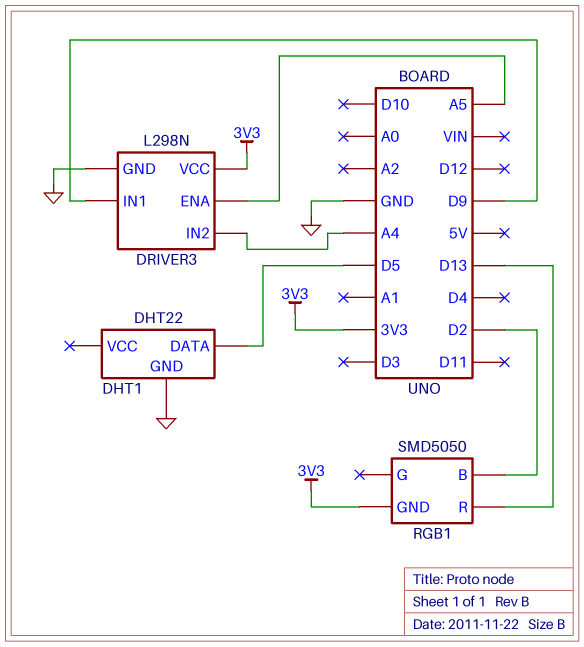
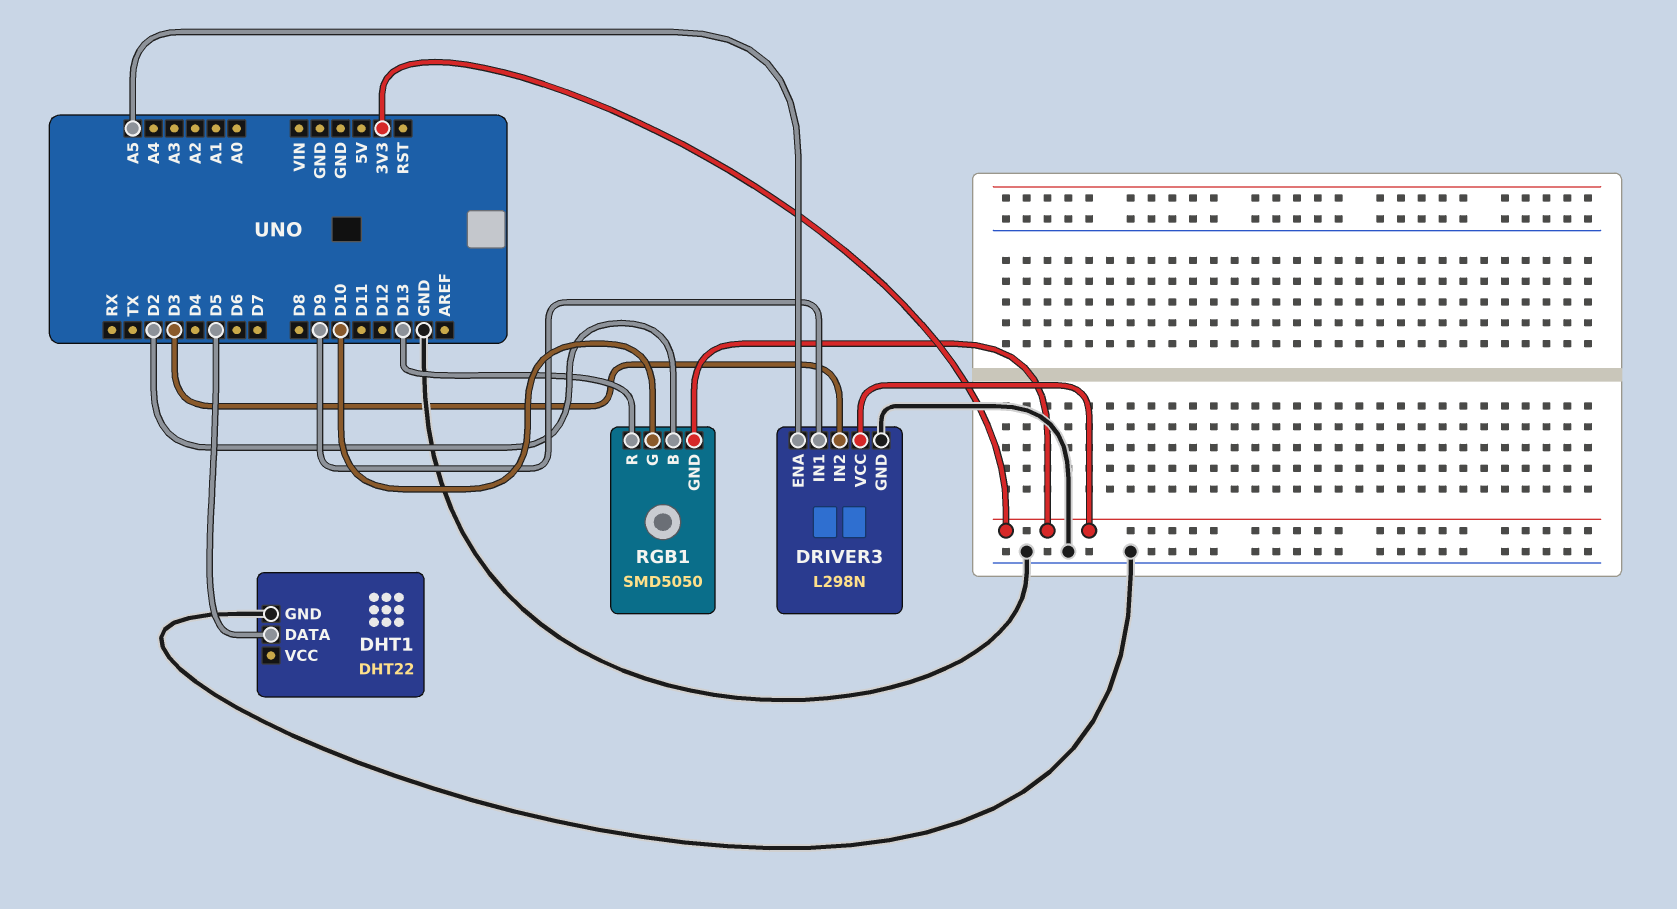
DRIVER3 pin IN2: A4 -> D3
RGB1 pin G: none -> D10

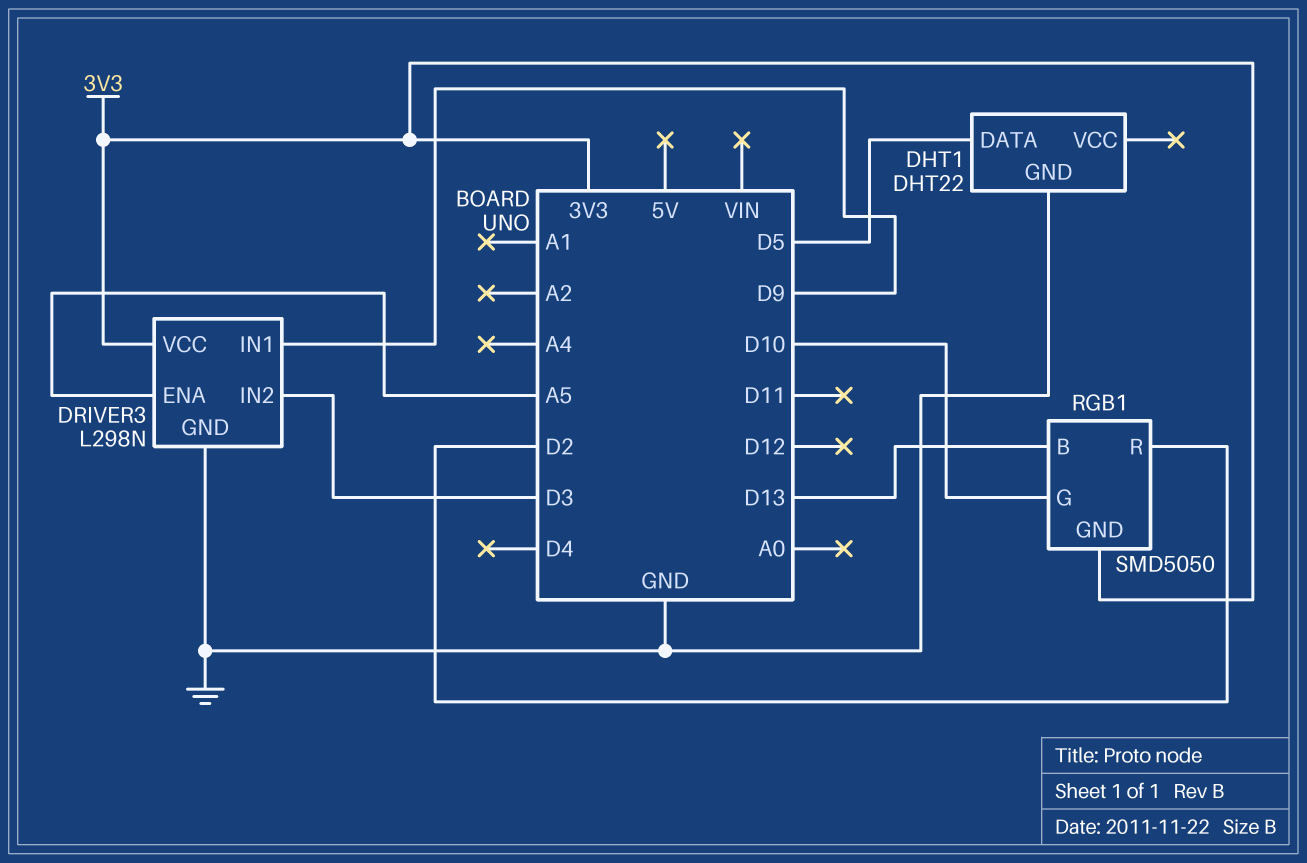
RGB1 pin B: D2 -> D13
RGB1 pin R: D13 -> D2

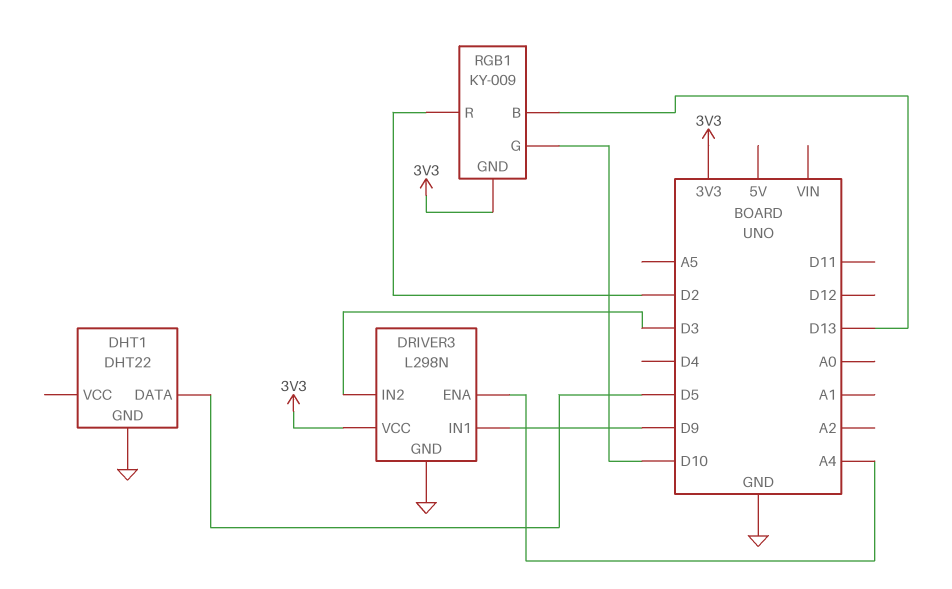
DRIVER3 pin ENA: A5 -> A4
RGB1: SMD5050 -> KY-009

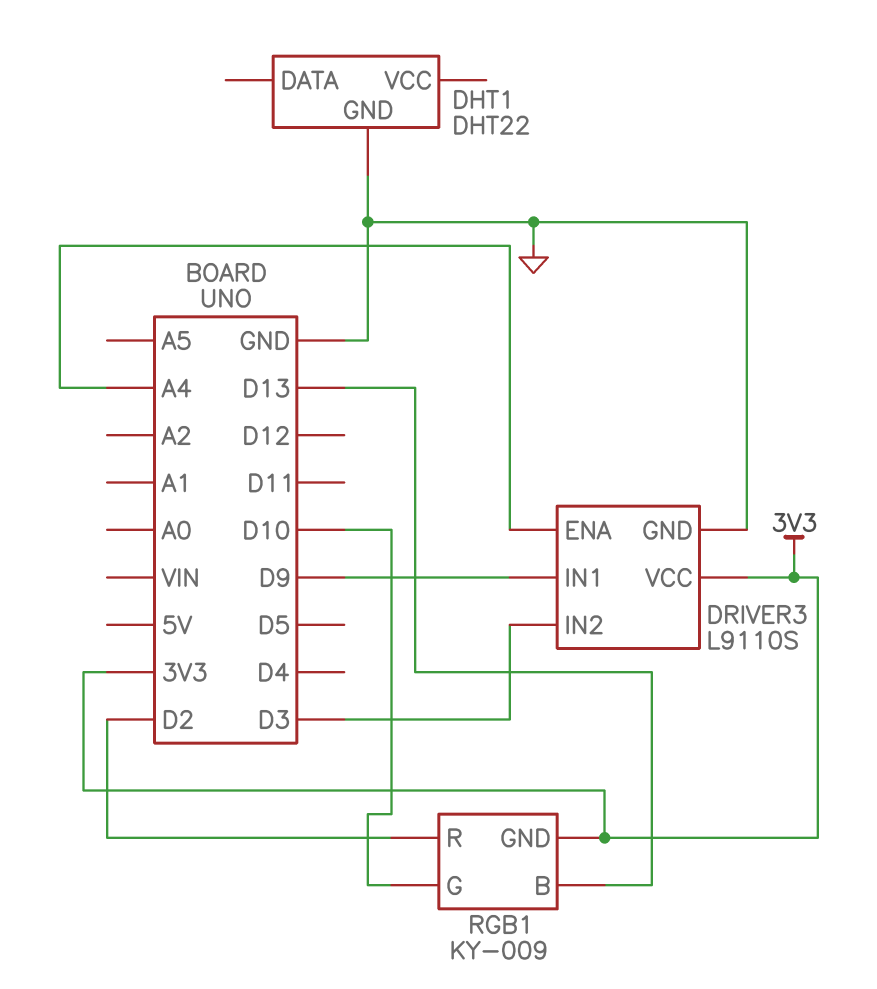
DHT1 pin DATA: D5 -> none
DRIVER3: L298N -> L9110S

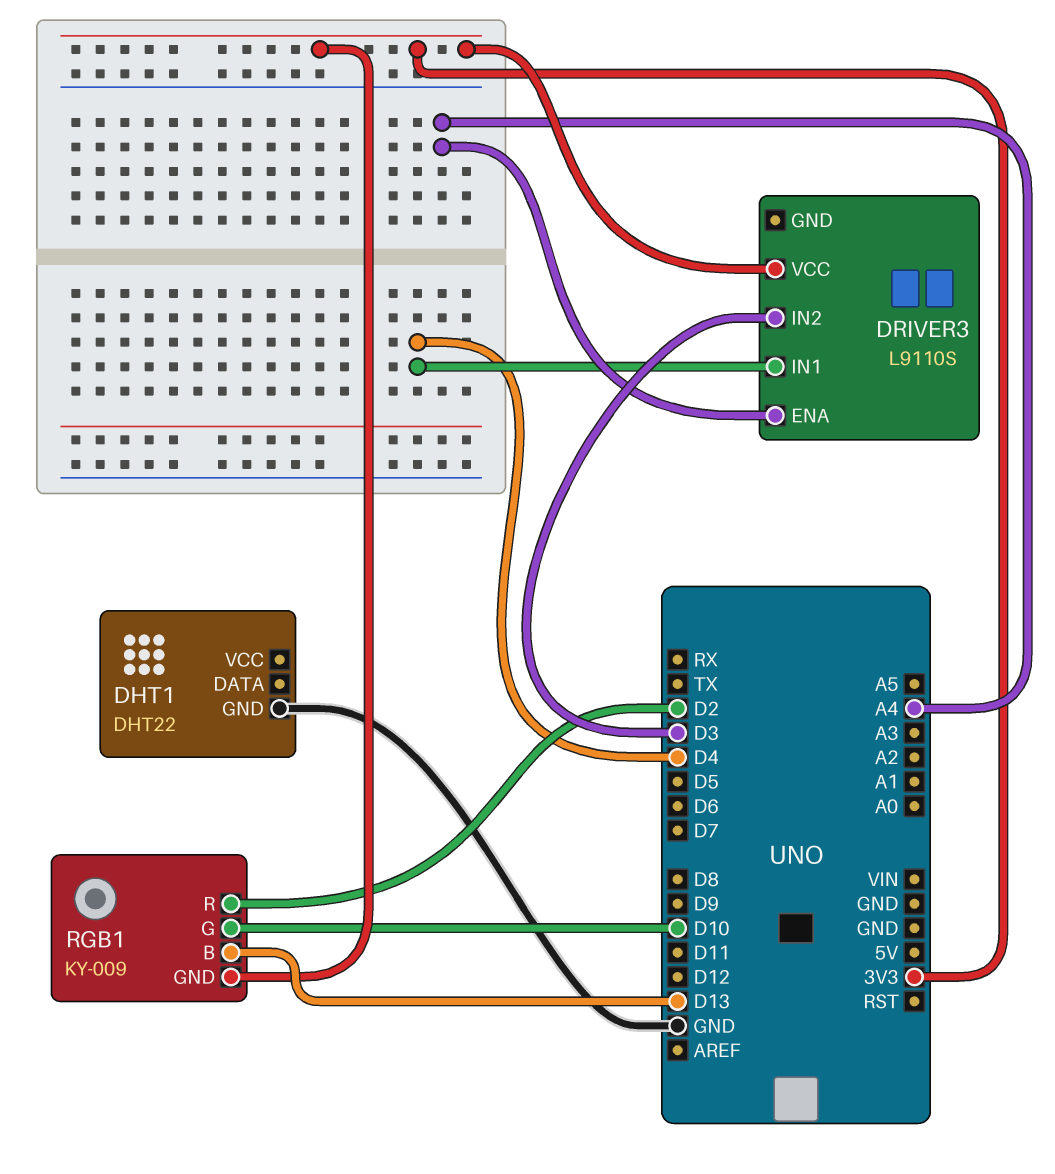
DRIVER3 pin GND: GND -> none
DRIVER3 pin IN1: D9 -> D4

